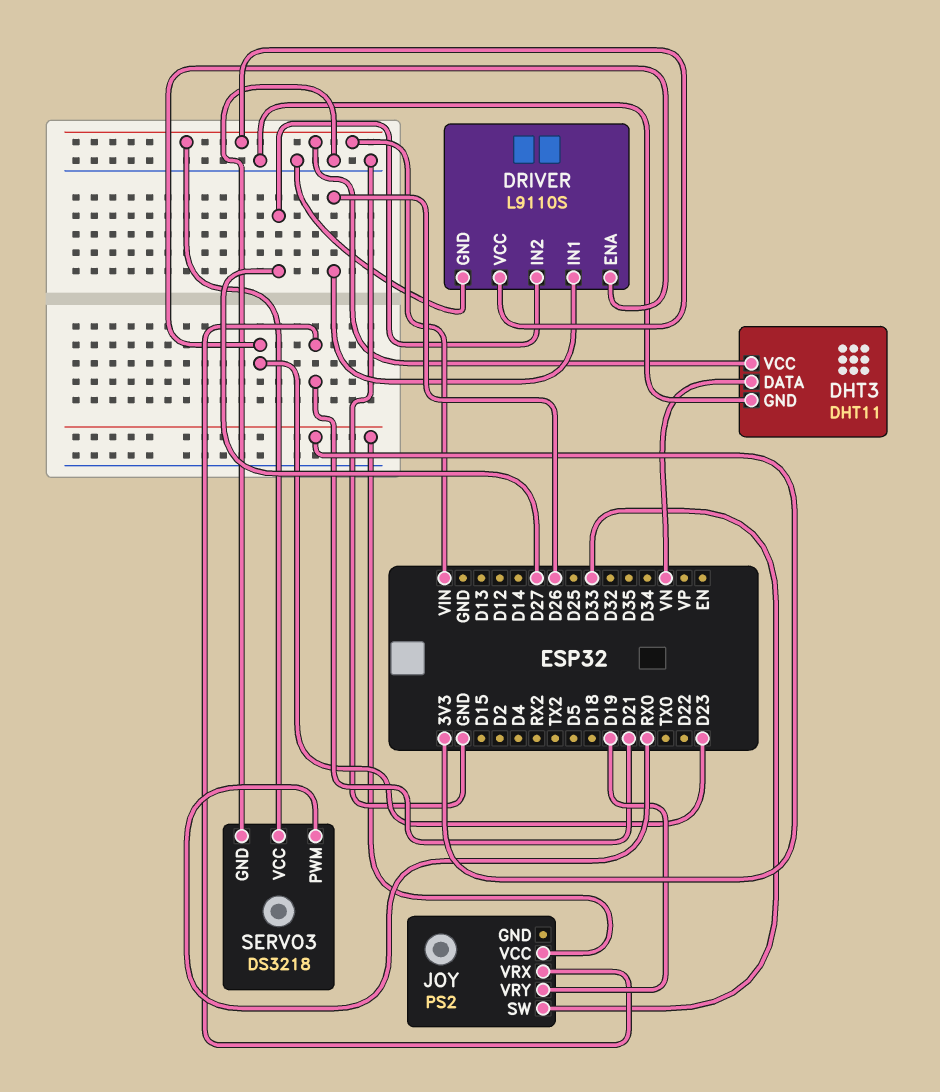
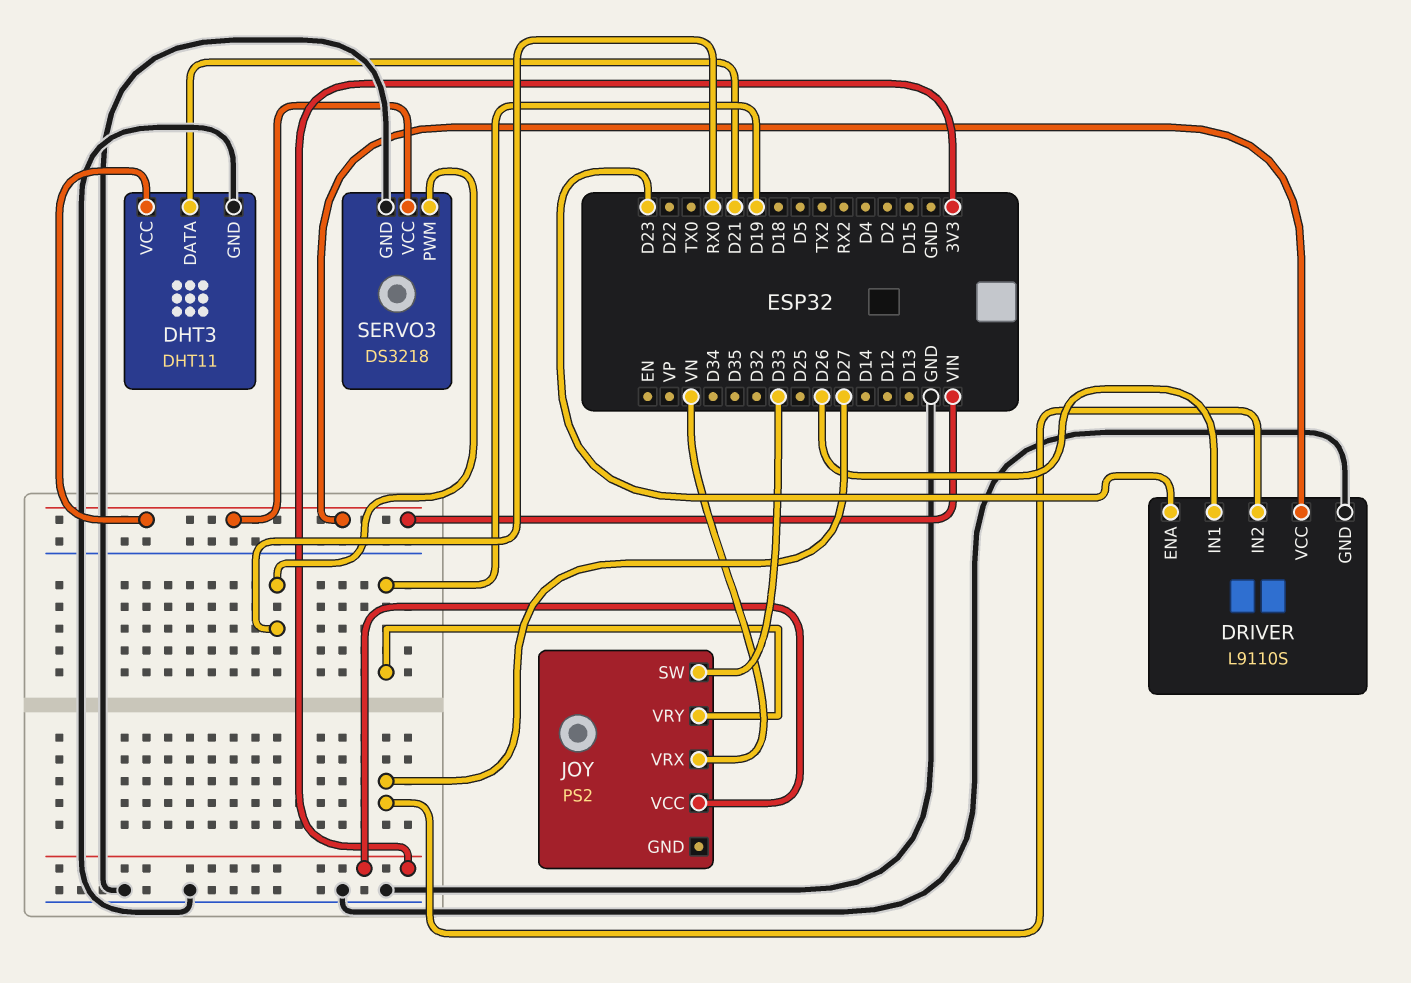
DHT3 pin DATA: VN -> D21
JOY pin VRX: D21 -> VN

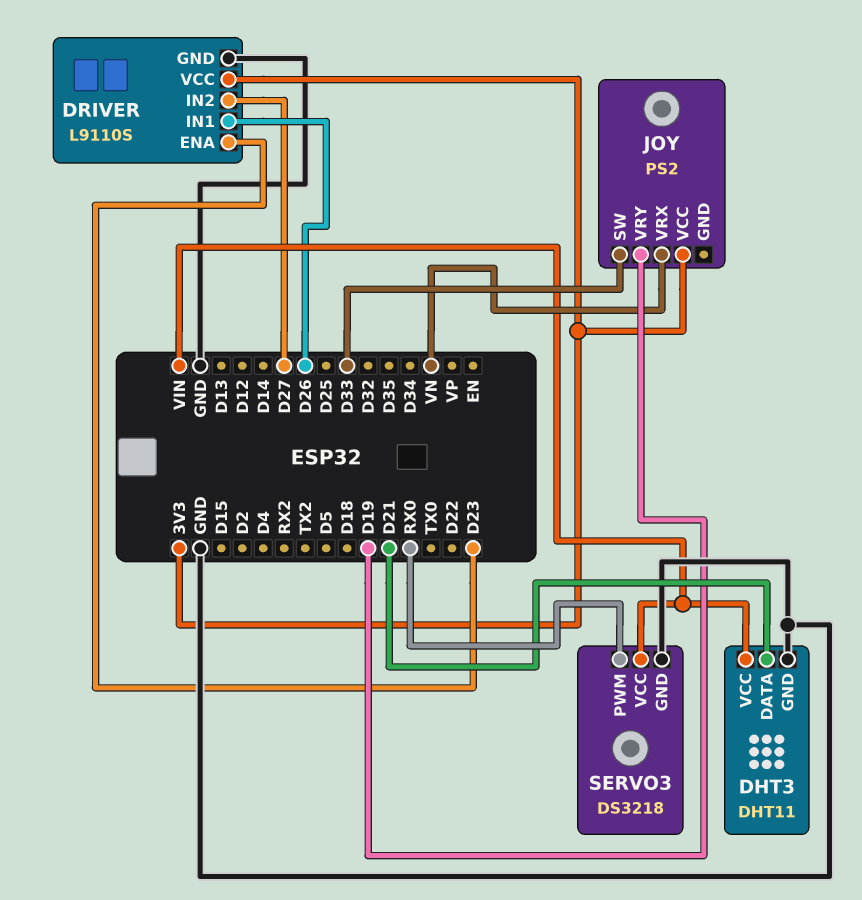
DRIVER pin VCC: VIN -> 3V3

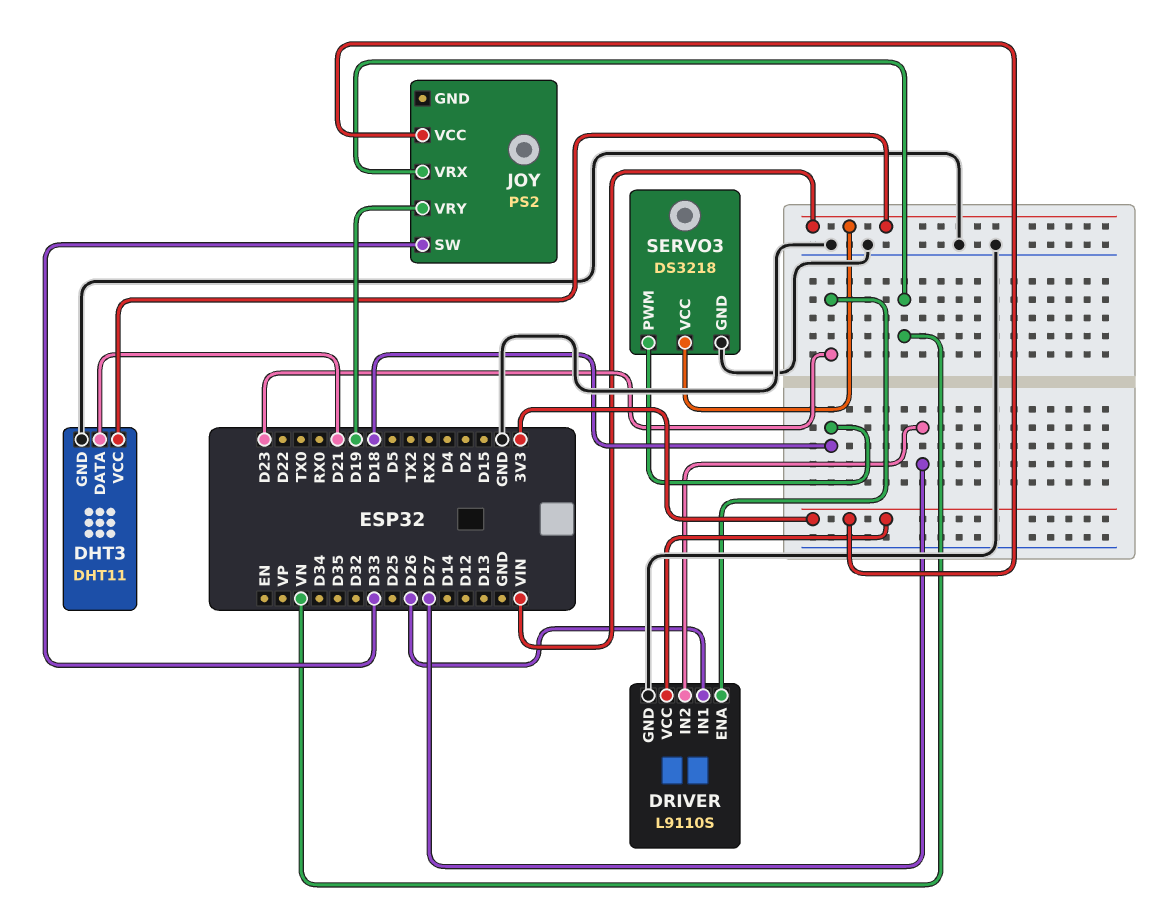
SERVO3 pin PWM: RX0 -> D18

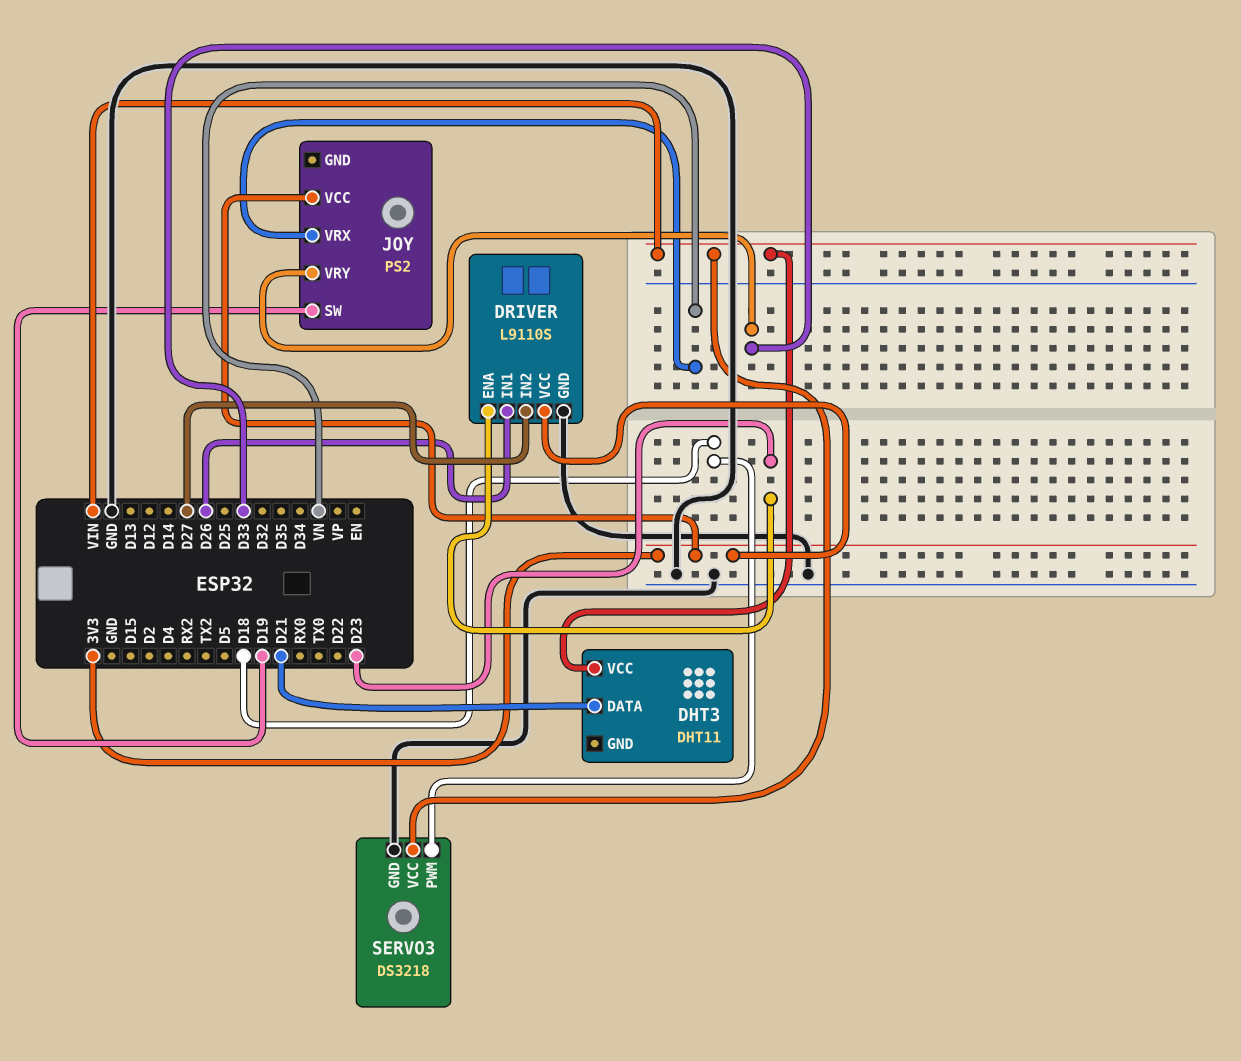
DHT3 pin GND: GND -> none
JOY pin SW: D33 -> D19
JOY pin VRY: D19 -> D33

